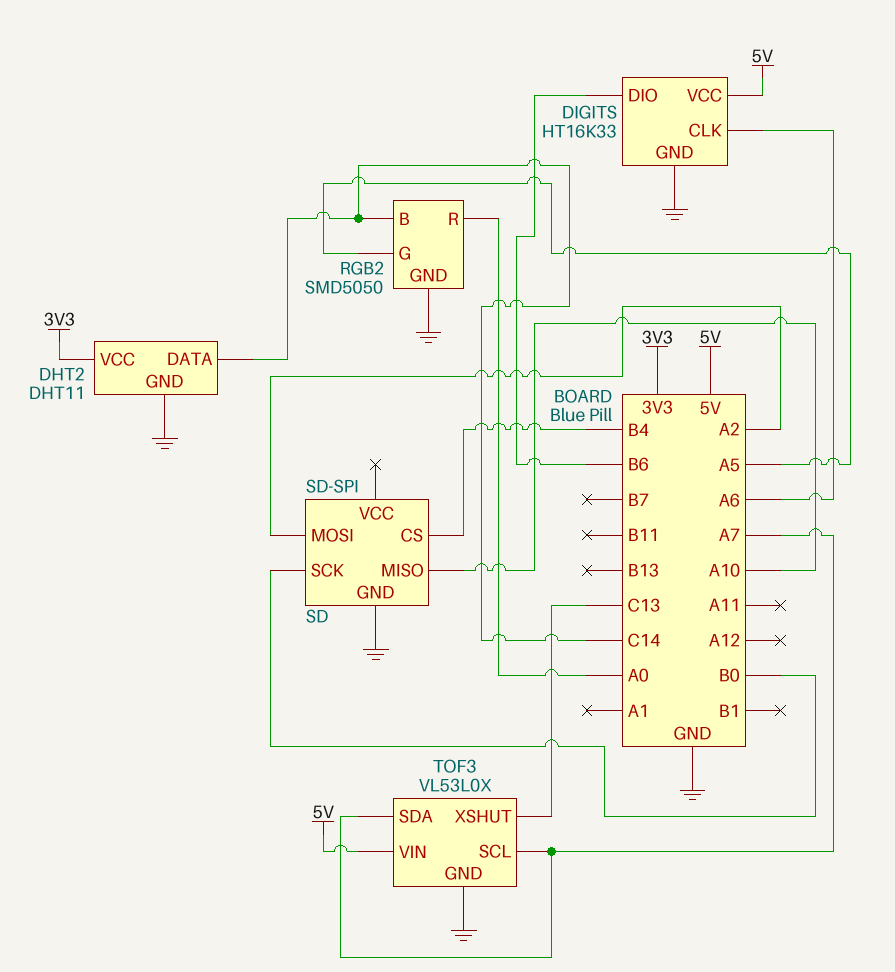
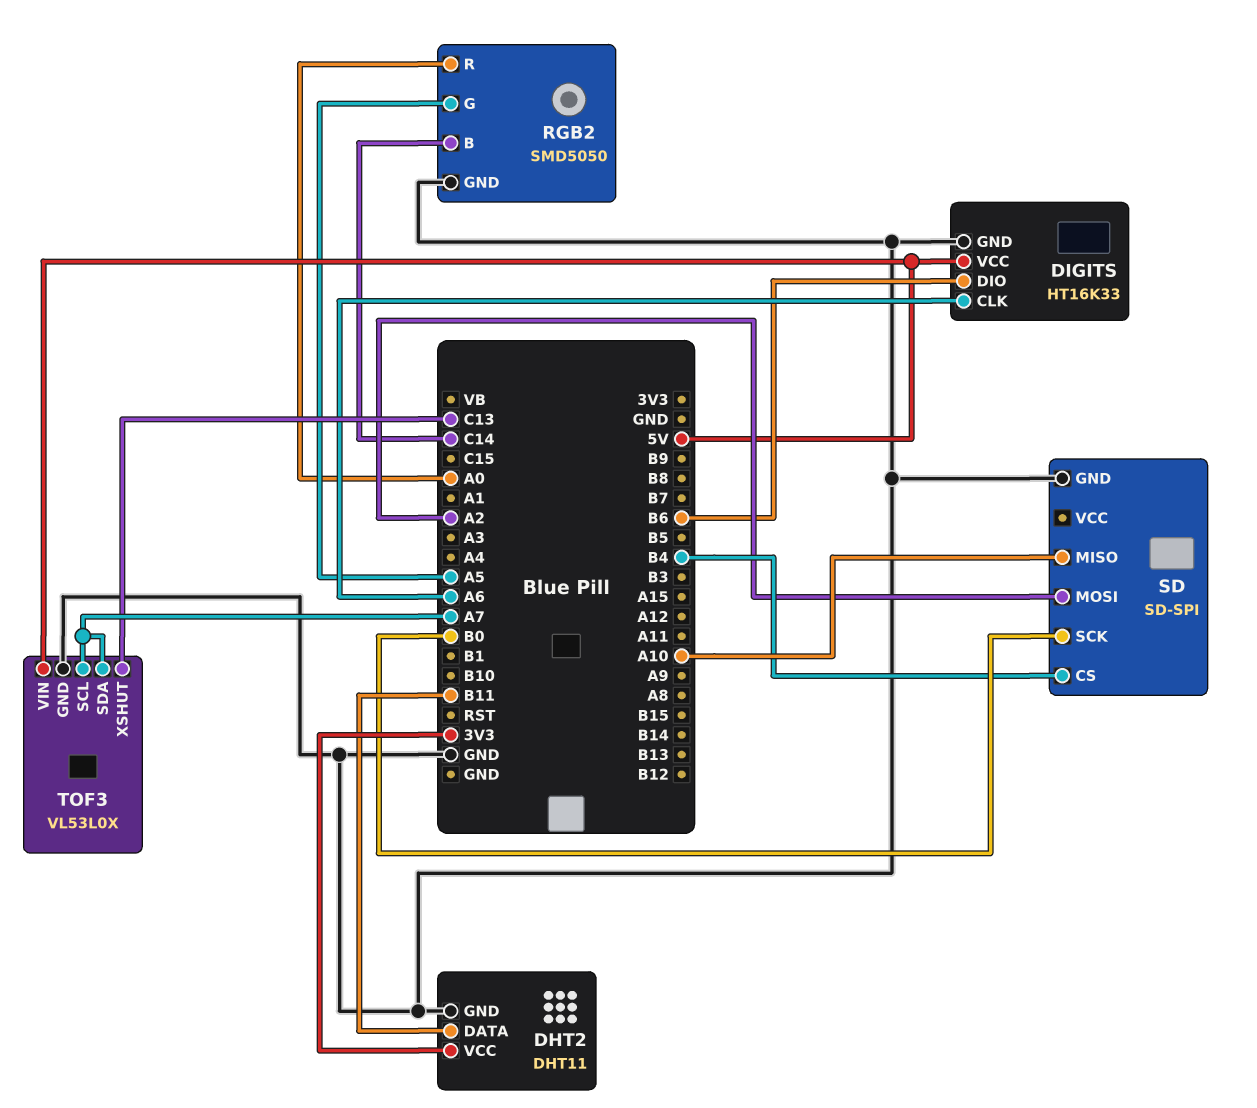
DHT2 pin DATA: C14 -> B11

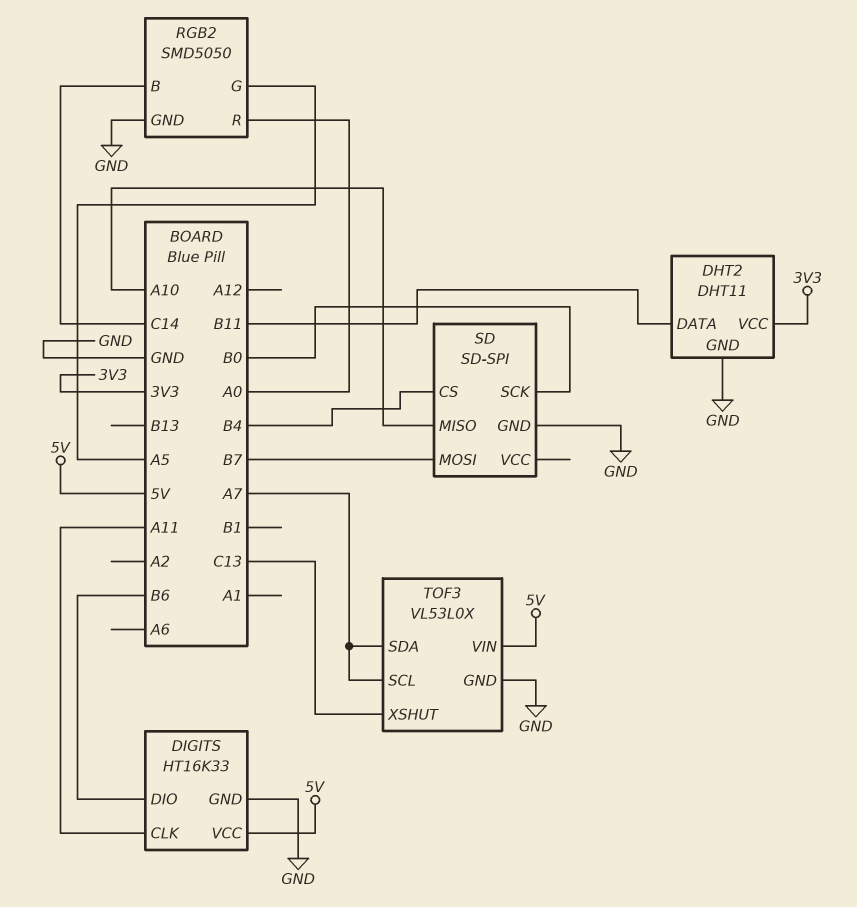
DIGITS pin CLK: A6 -> A11
SD pin MOSI: A2 -> B7

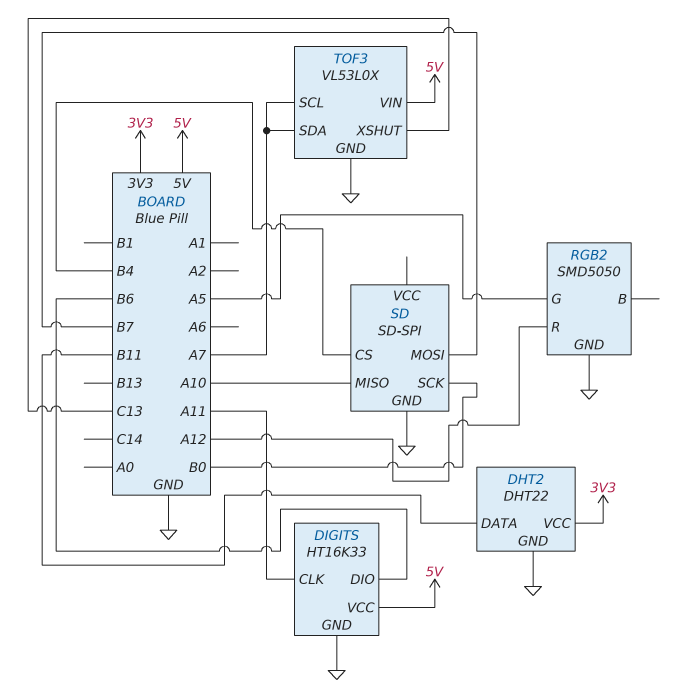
DHT2: DHT11 -> DHT22
RGB2 pin B: C14 -> none
RGB2 pin R: A0 -> A12

